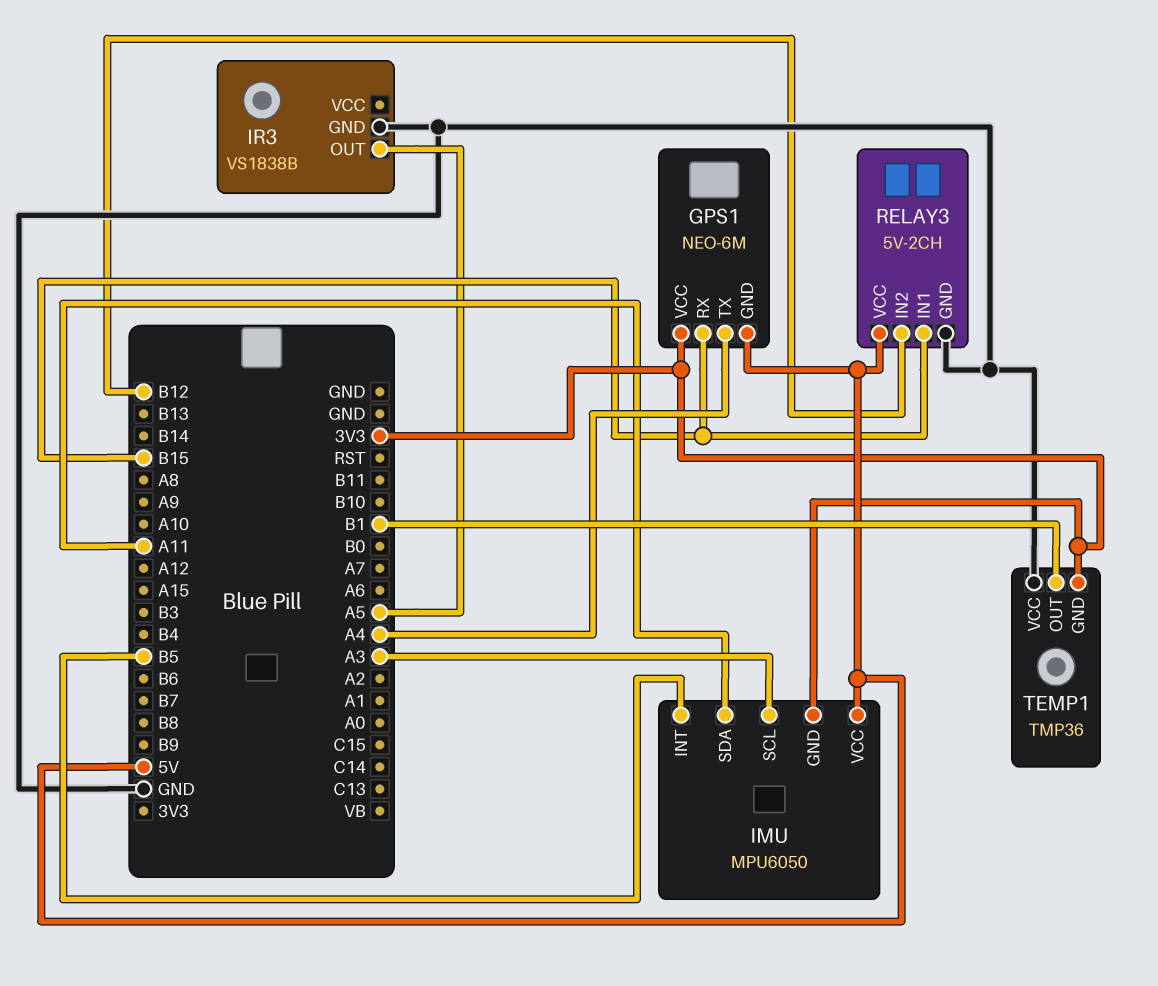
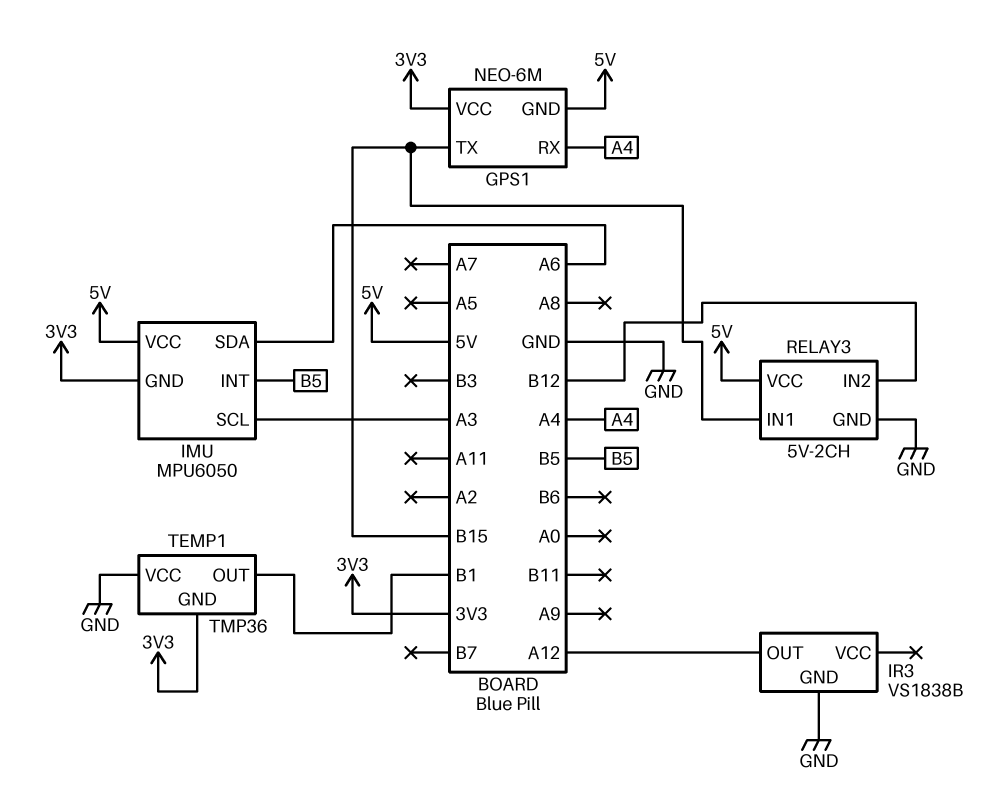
GPS1 pin RX: B15 -> A4
GPS1 pin TX: A4 -> B15
IMU pin SDA: A11 -> A6
IR3 pin OUT: A5 -> A12

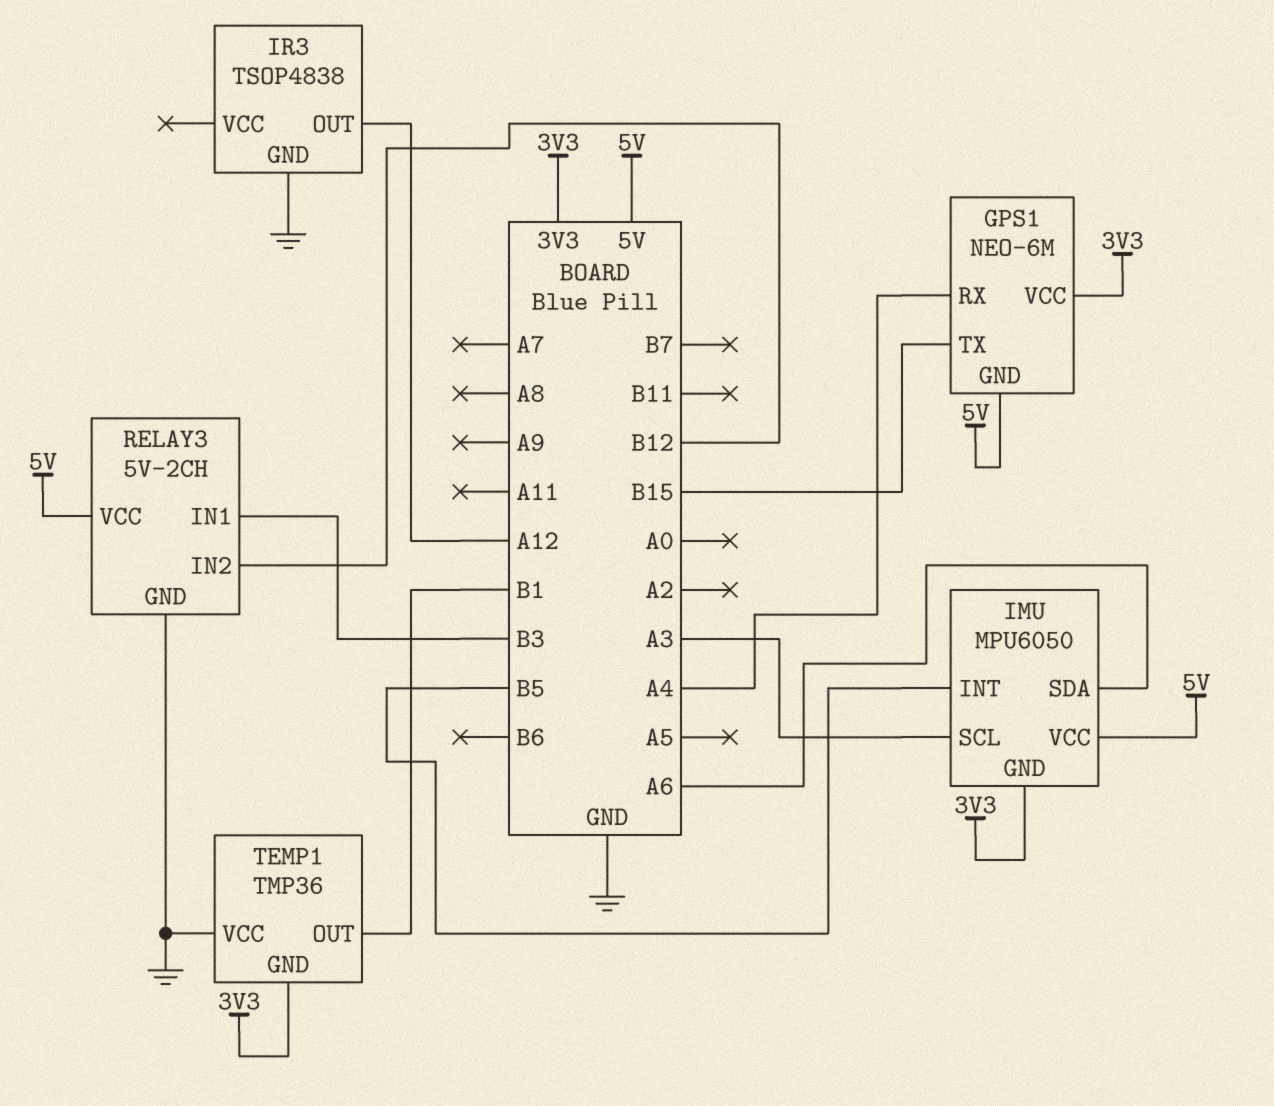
IR3: VS1838B -> TSOP4838
RELAY3 pin IN1: B15 -> B3

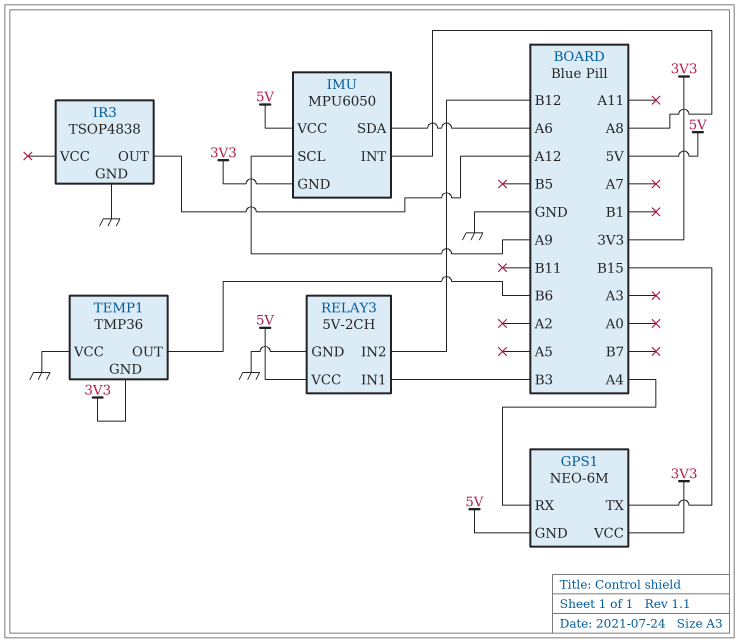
IMU pin INT: B5 -> A8
IMU pin SCL: A3 -> A9
TEMP1 pin OUT: B1 -> B6

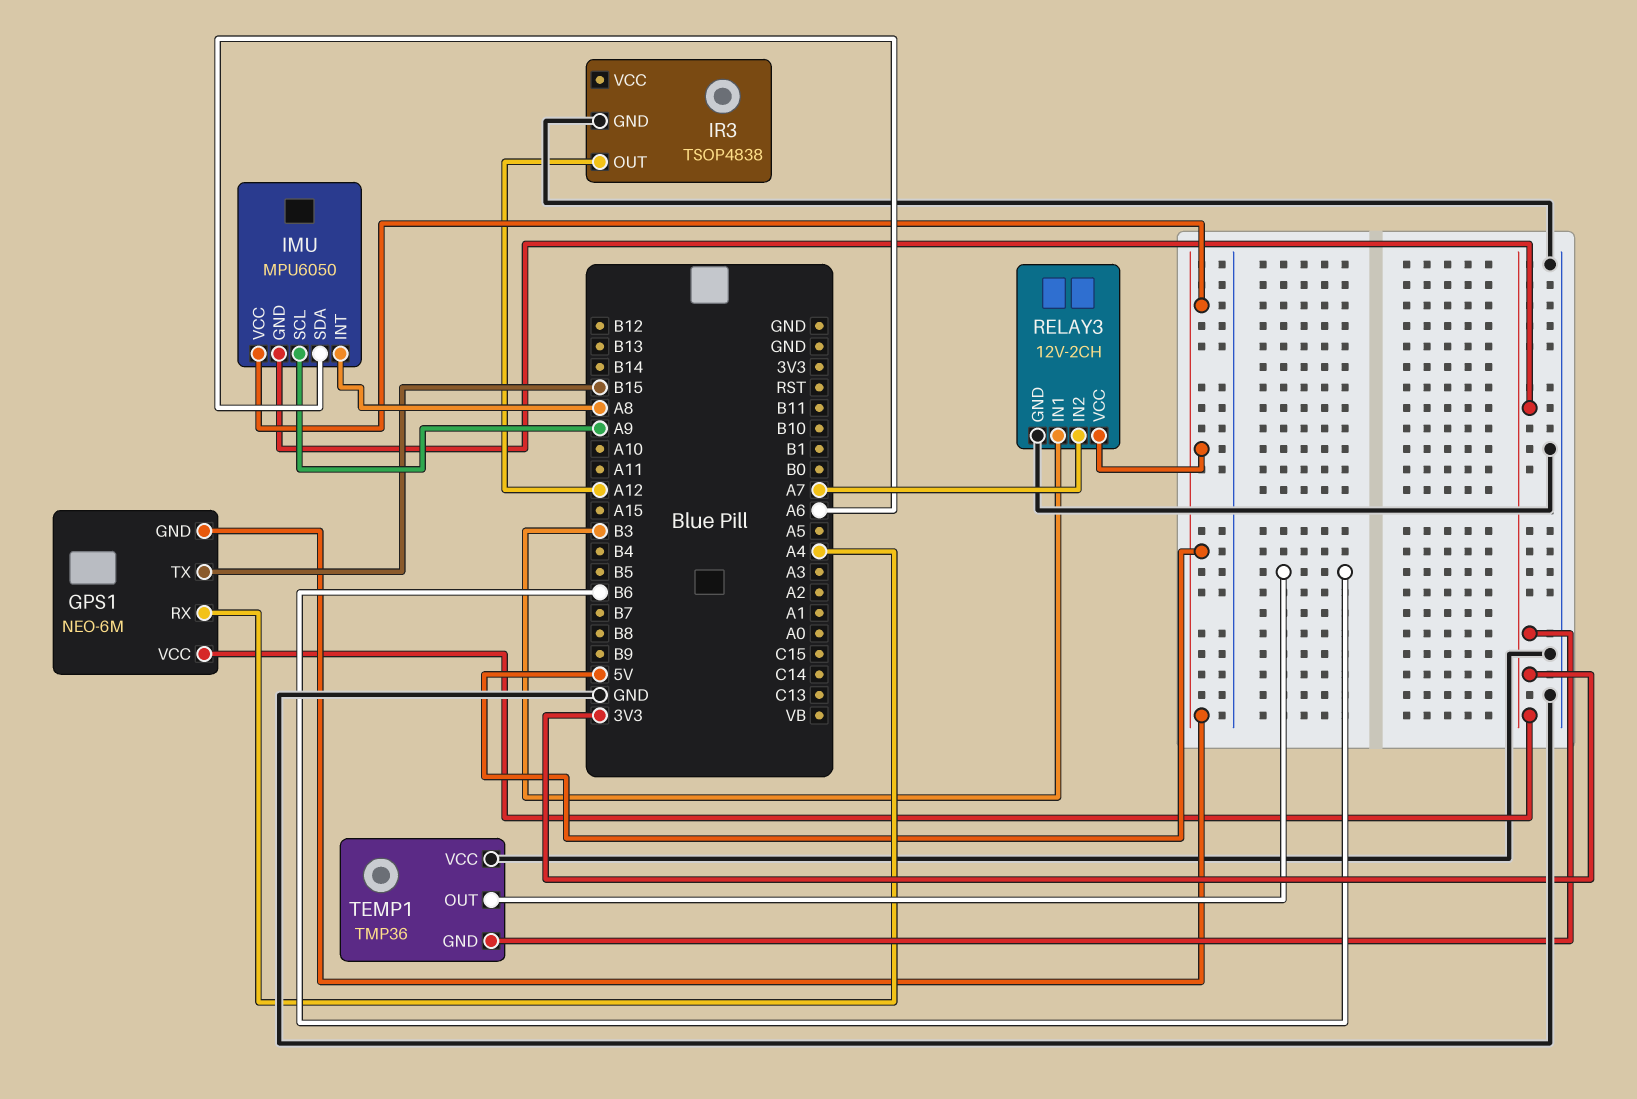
RELAY3: 5V-2CH -> 12V-2CH
RELAY3 pin IN2: B12 -> A7

